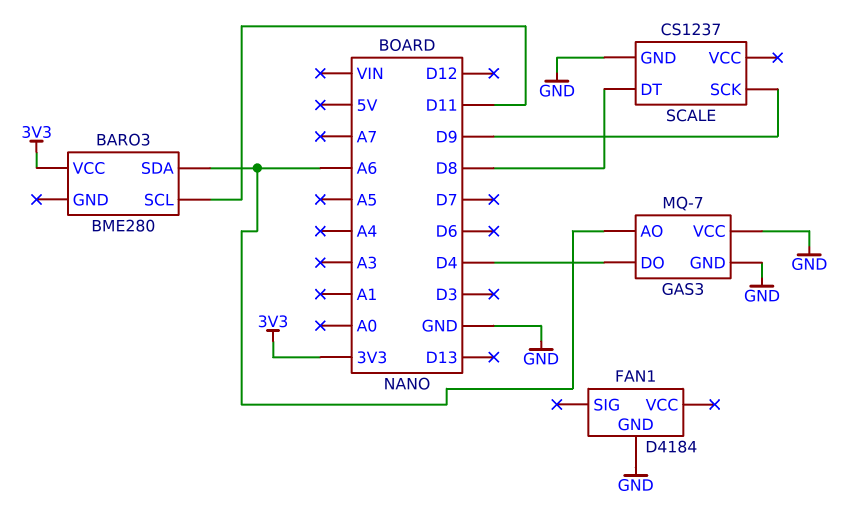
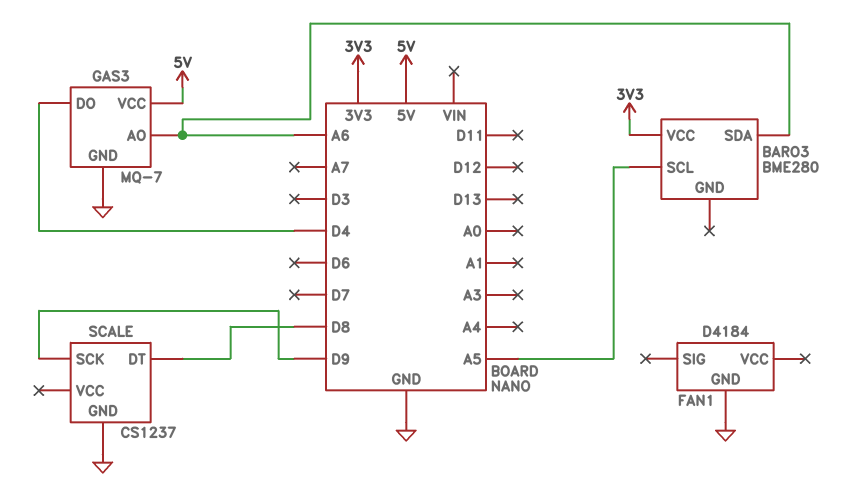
BARO3 pin SCL: D11 -> A5
GAS3 pin VCC: GND -> 5V

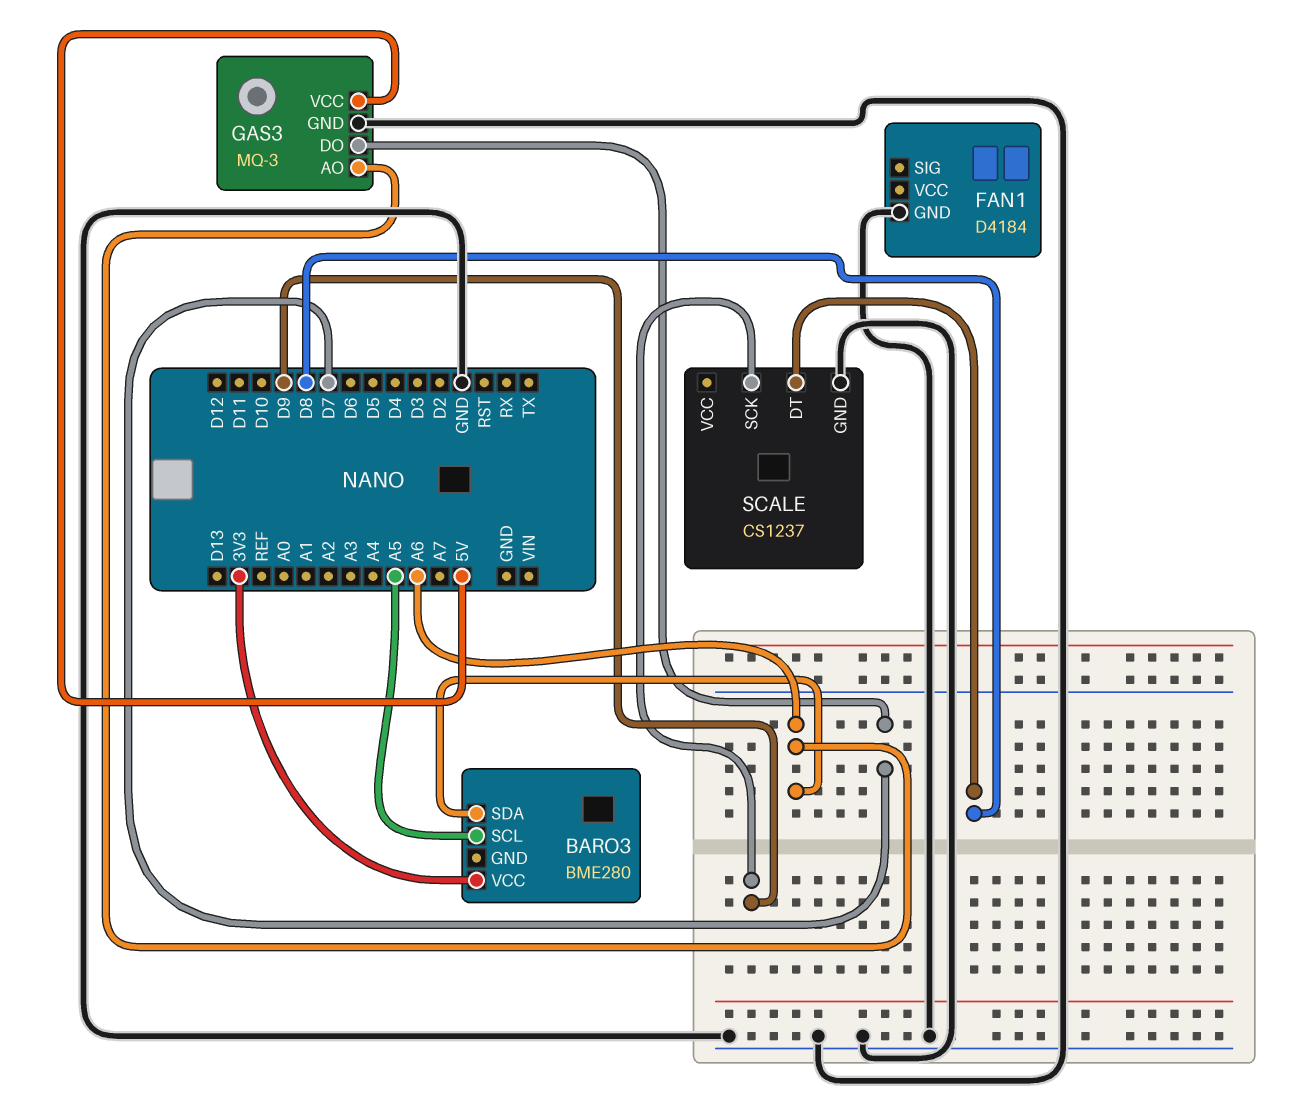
GAS3: MQ-7 -> MQ-3
GAS3 pin DO: D4 -> D7

